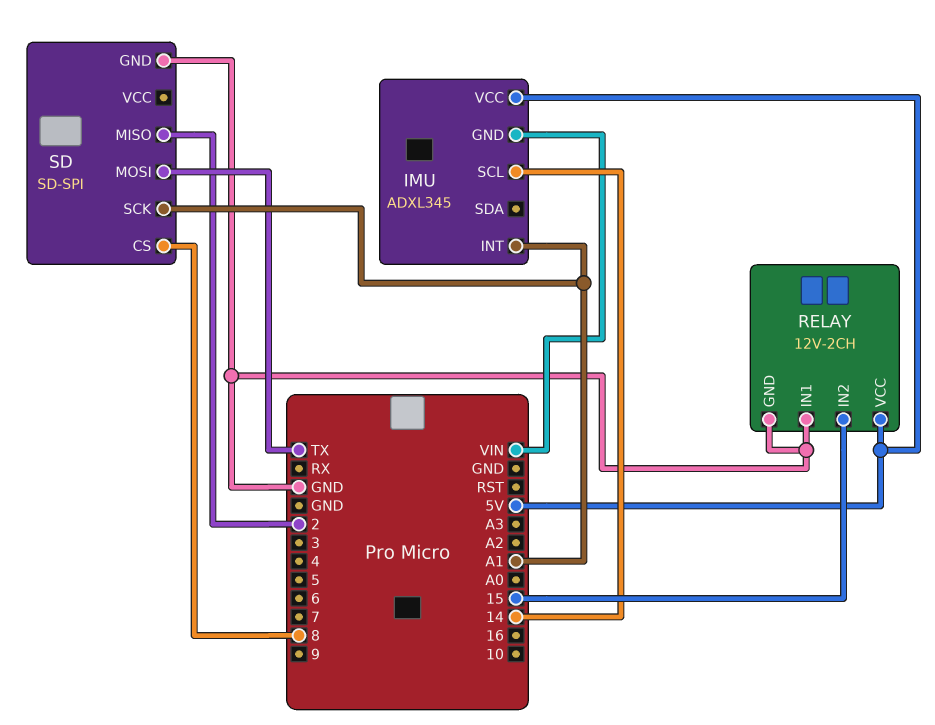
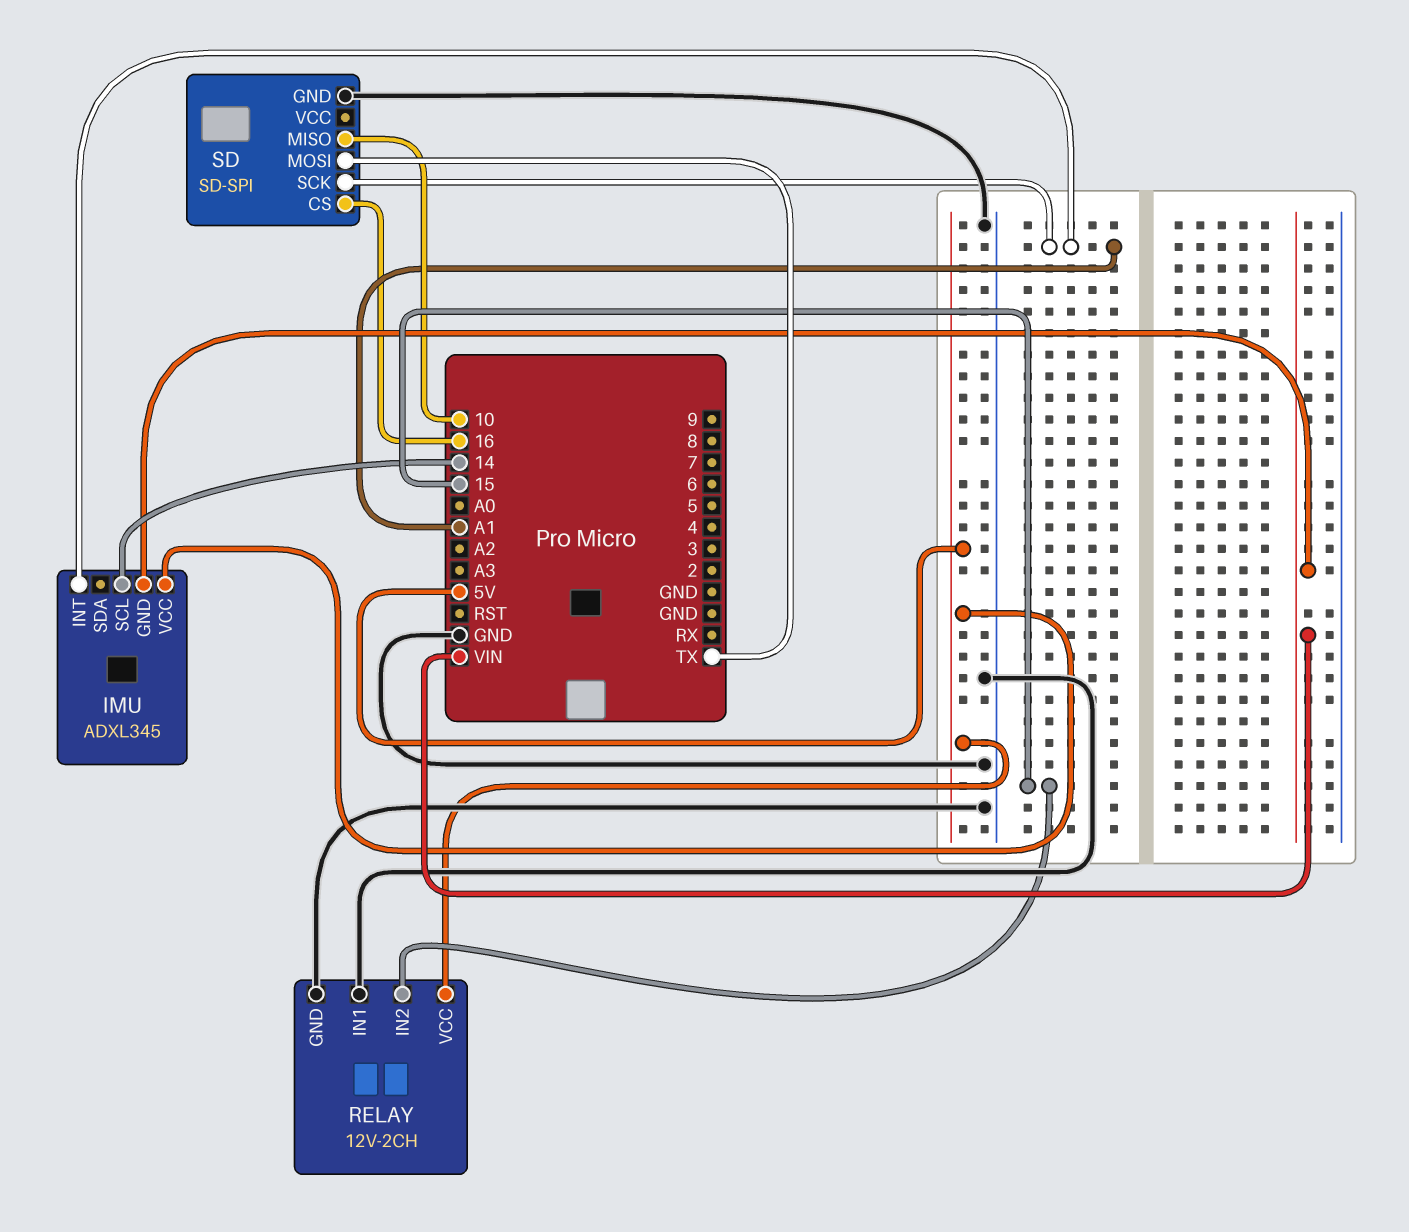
SD pin CS: 8 -> 16
SD pin MISO: 2 -> 10

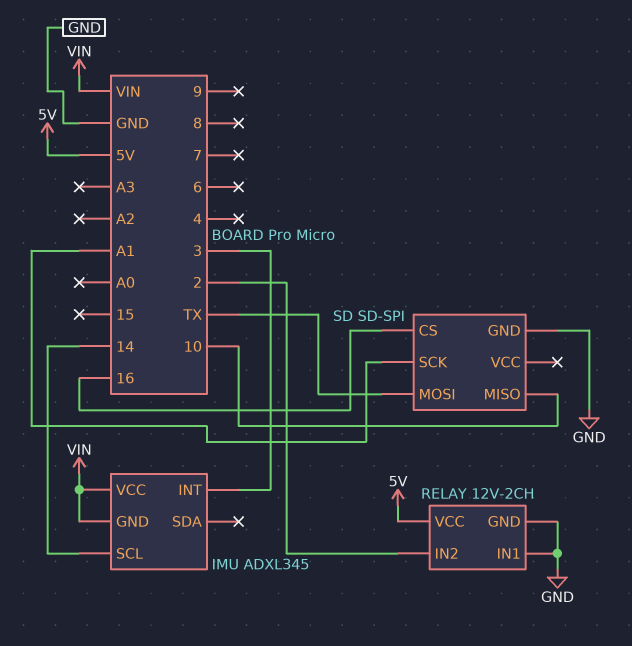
IMU pin INT: A1 -> 3
IMU pin VCC: 5V -> VIN
RELAY pin IN2: 15 -> 2

